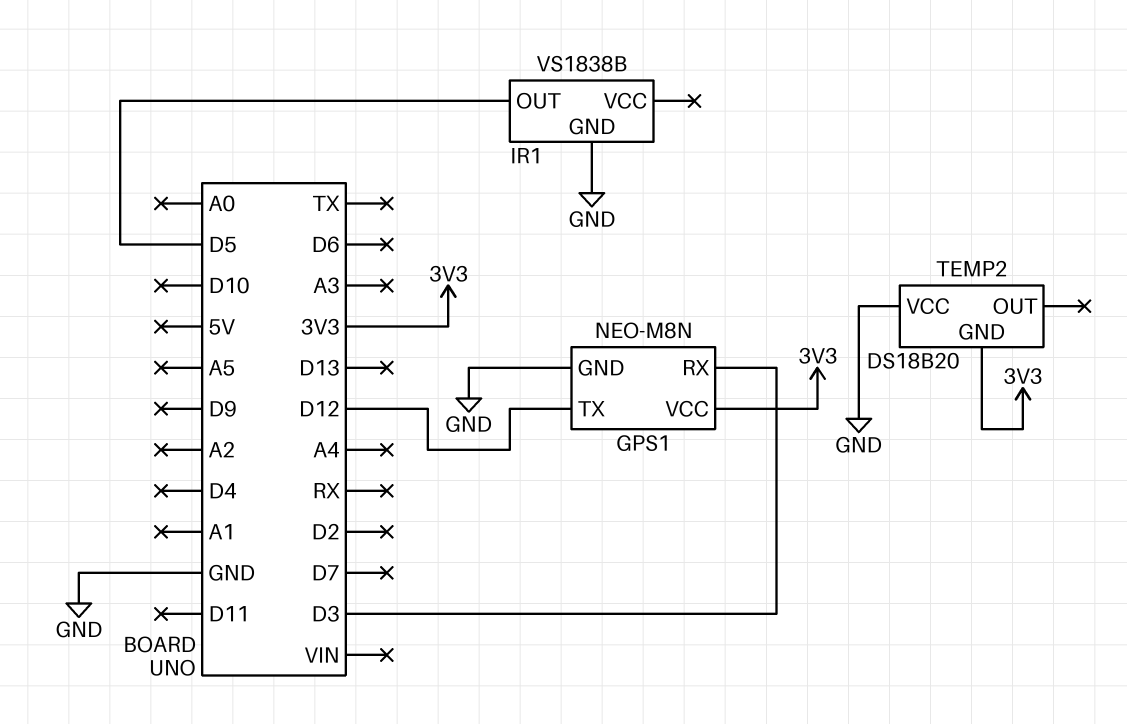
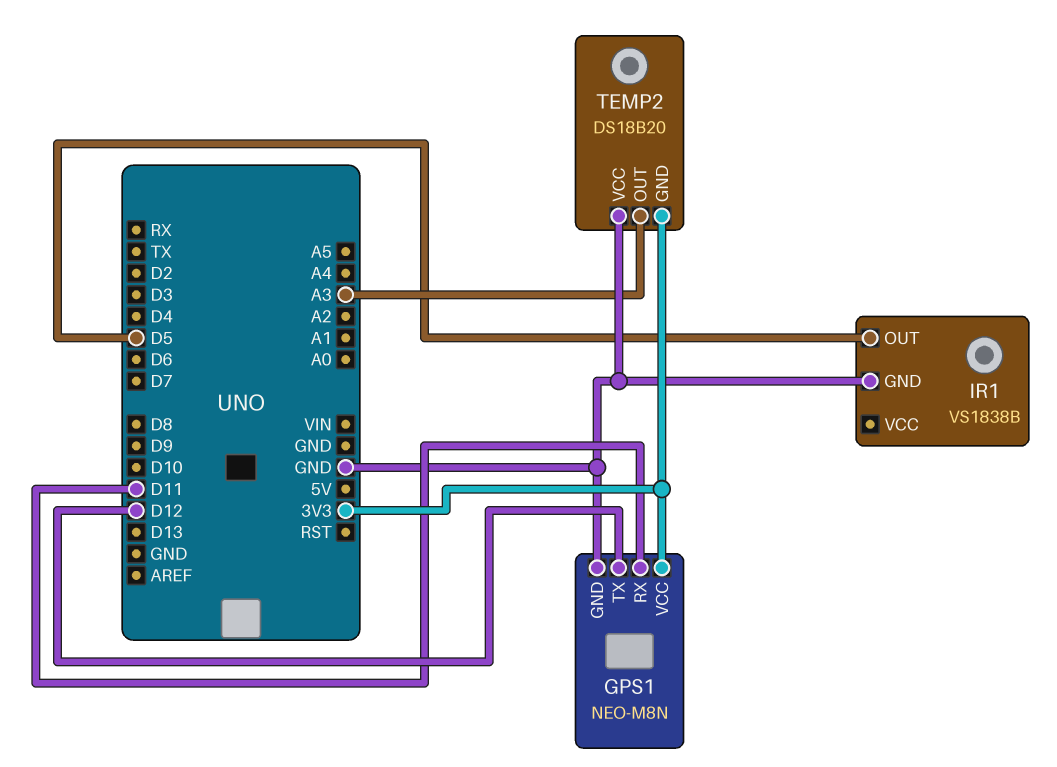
GPS1 pin RX: D3 -> D11
TEMP2 pin OUT: none -> A3

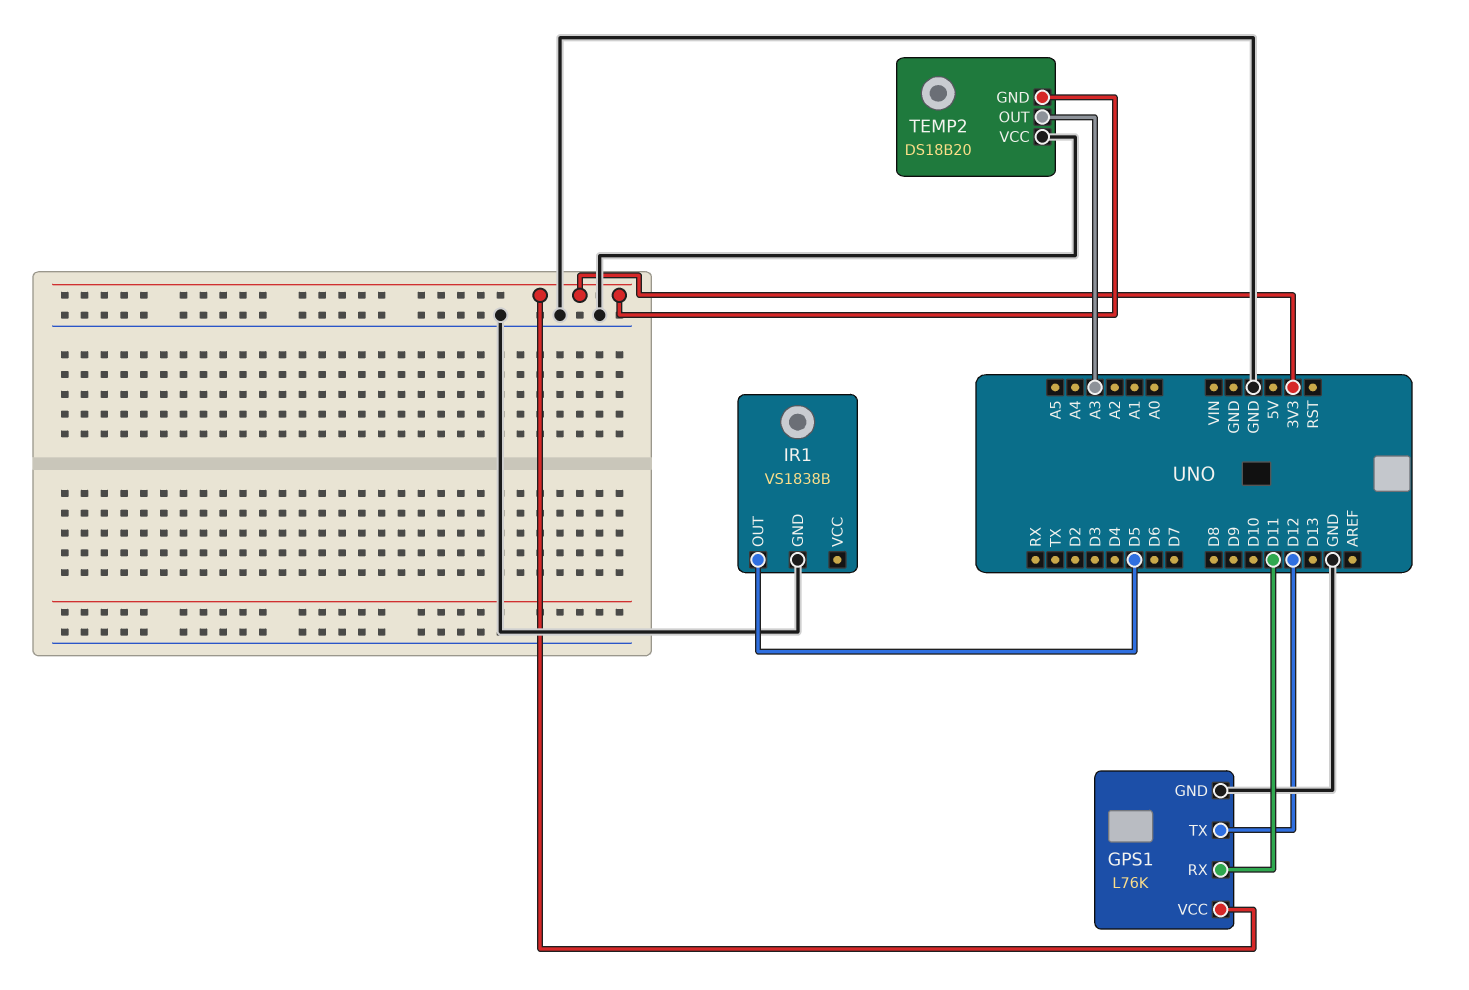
GPS1: NEO-M8N -> L76K

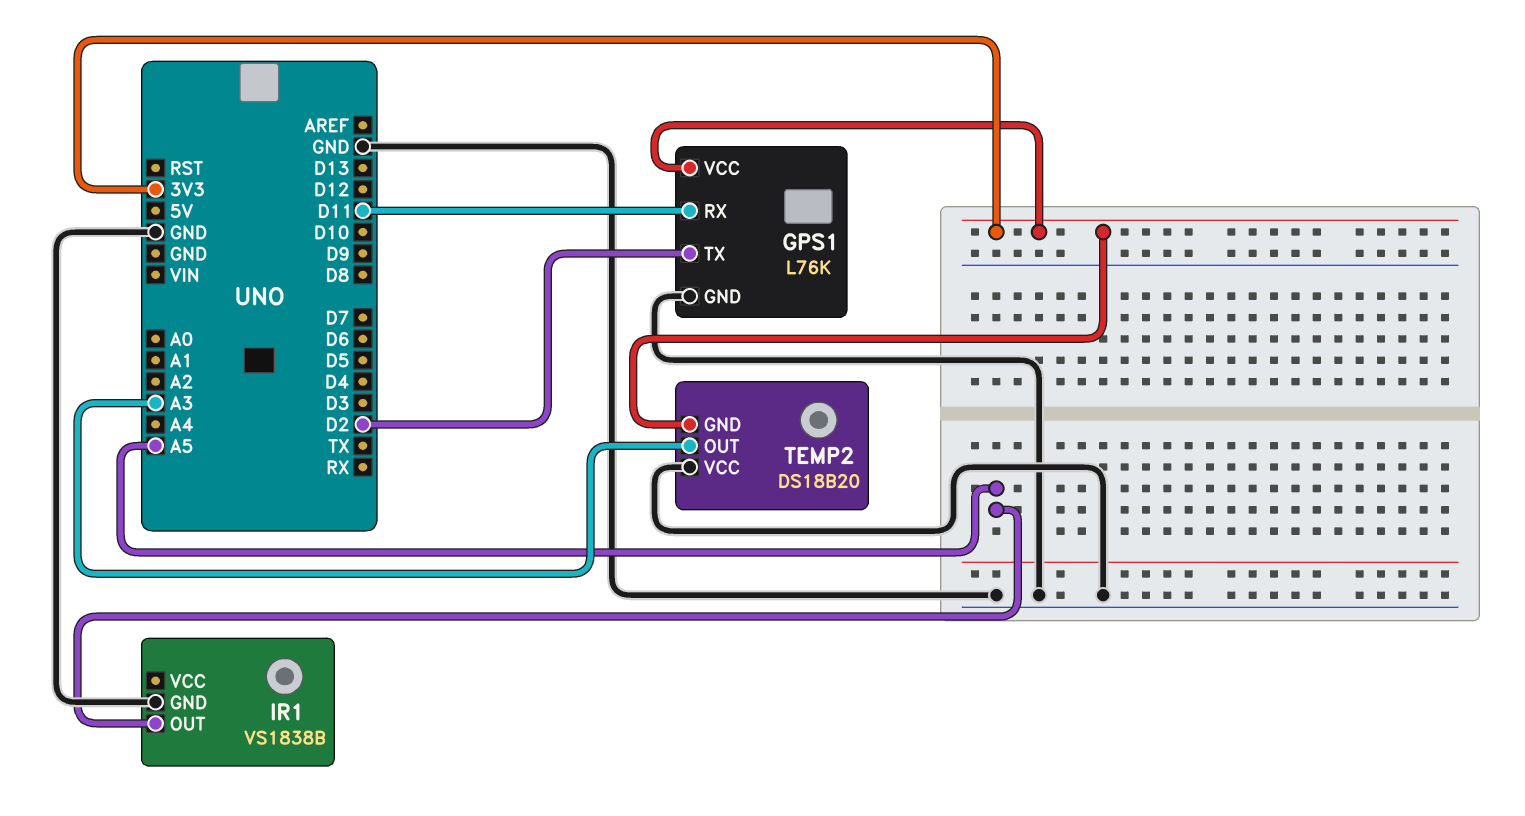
GPS1 pin TX: D12 -> D2
IR1 pin OUT: D5 -> A5

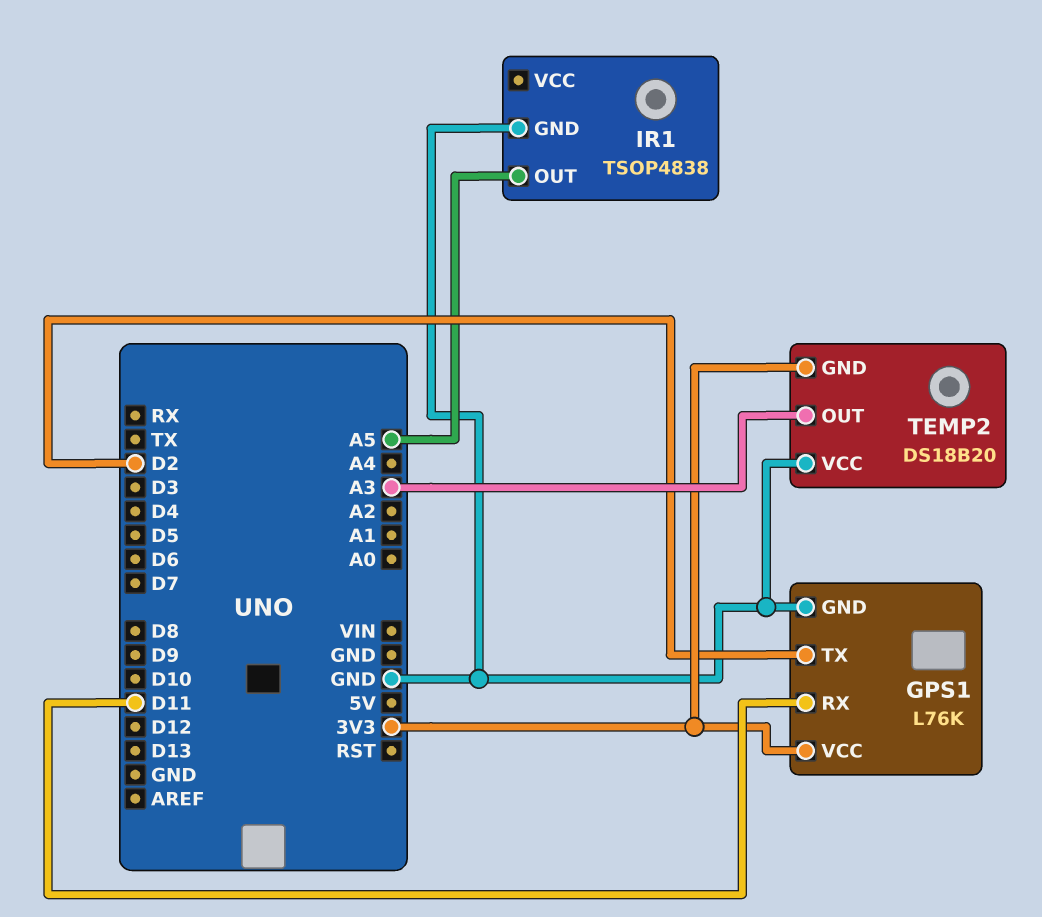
IR1: VS1838B -> TSOP4838

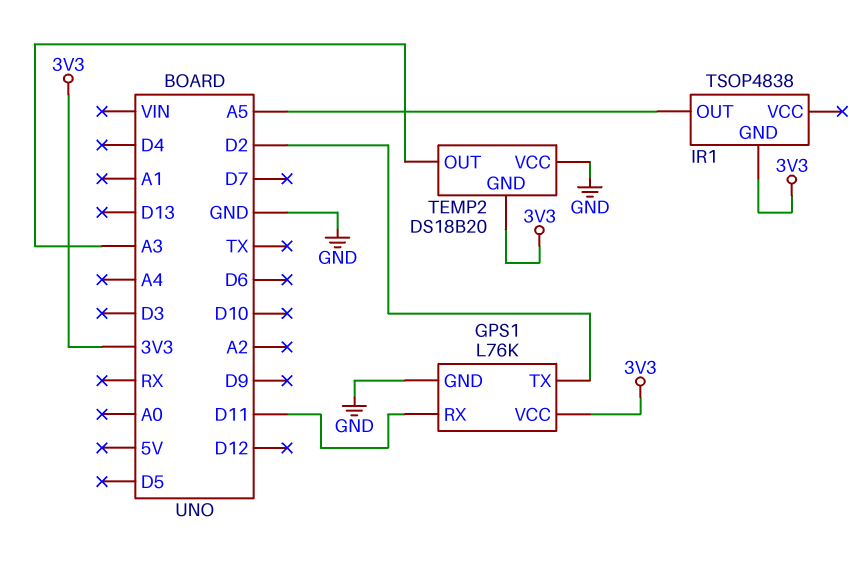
IR1 pin GND: GND -> 3V3

